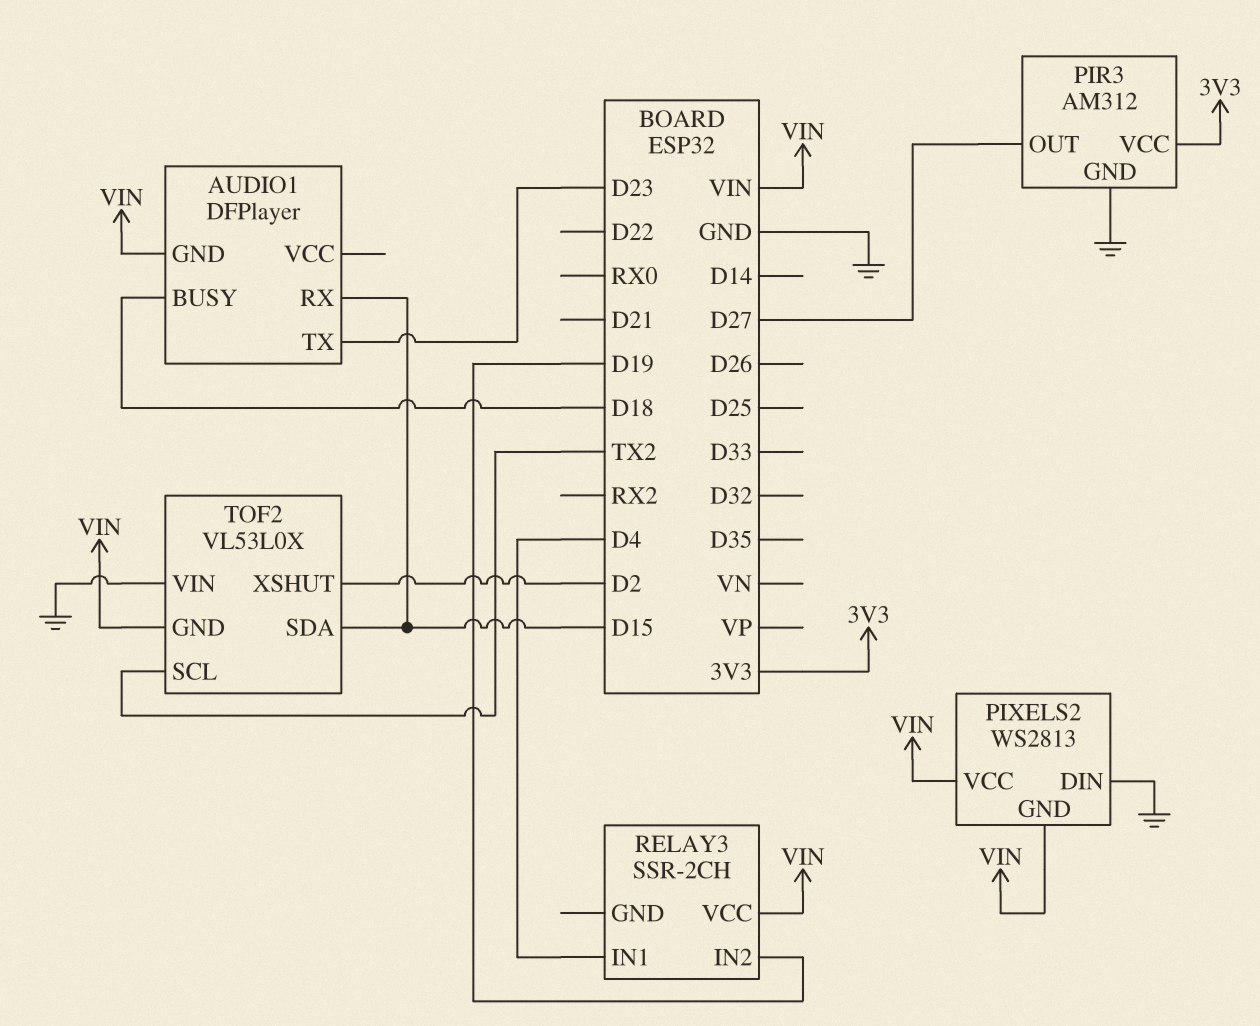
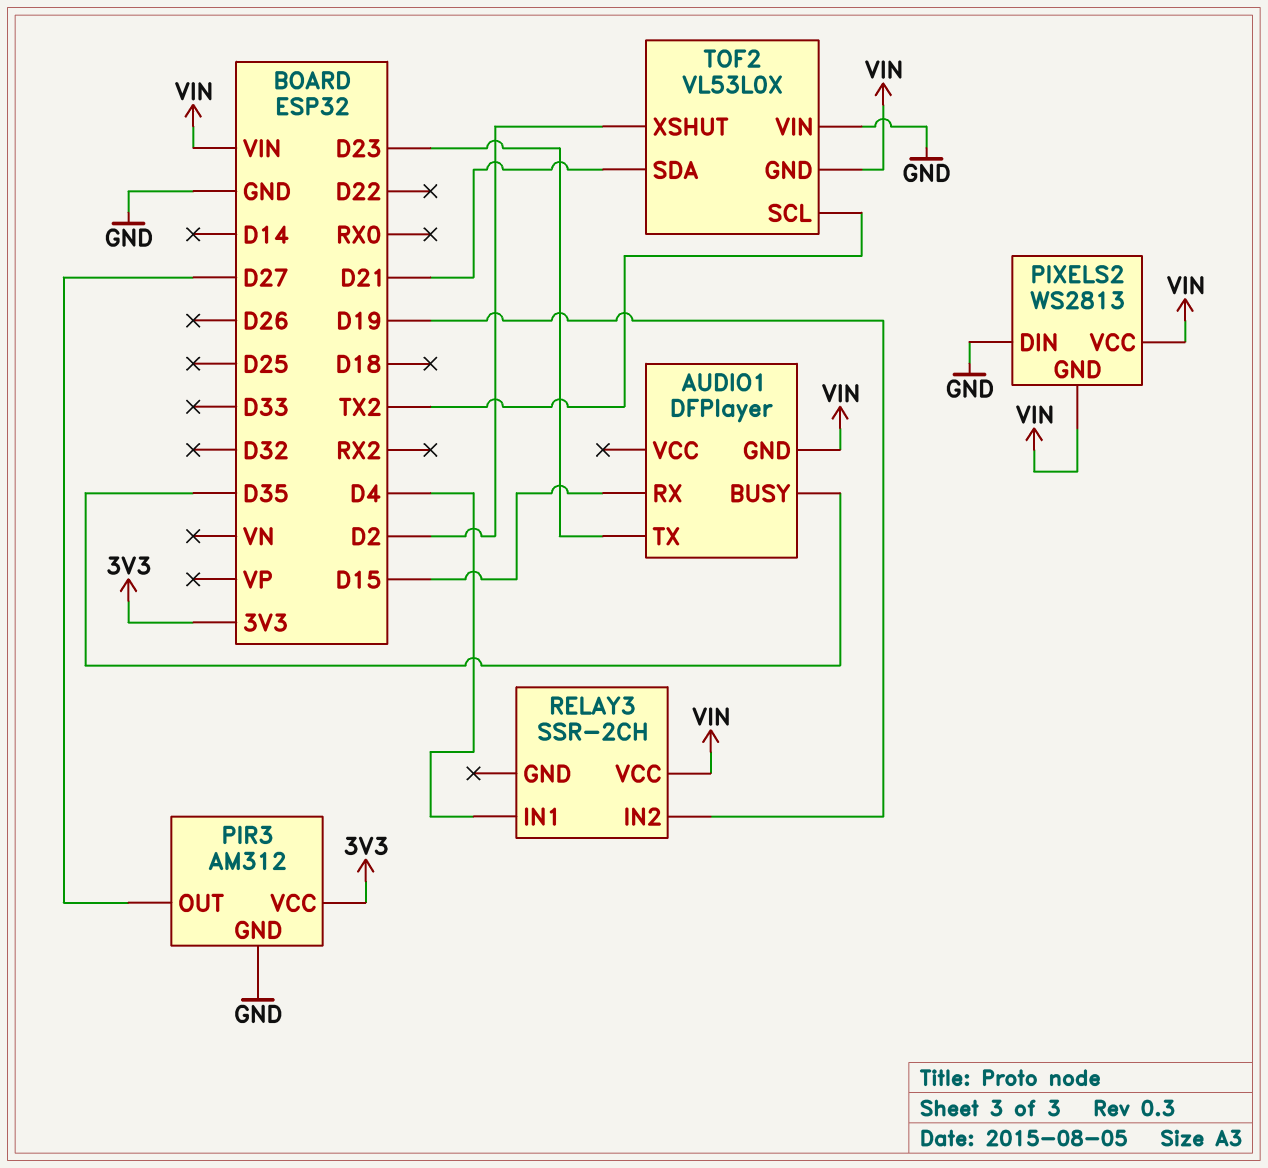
AUDIO1 pin BUSY: D18 -> D35
TOF2 pin SDA: D15 -> D21

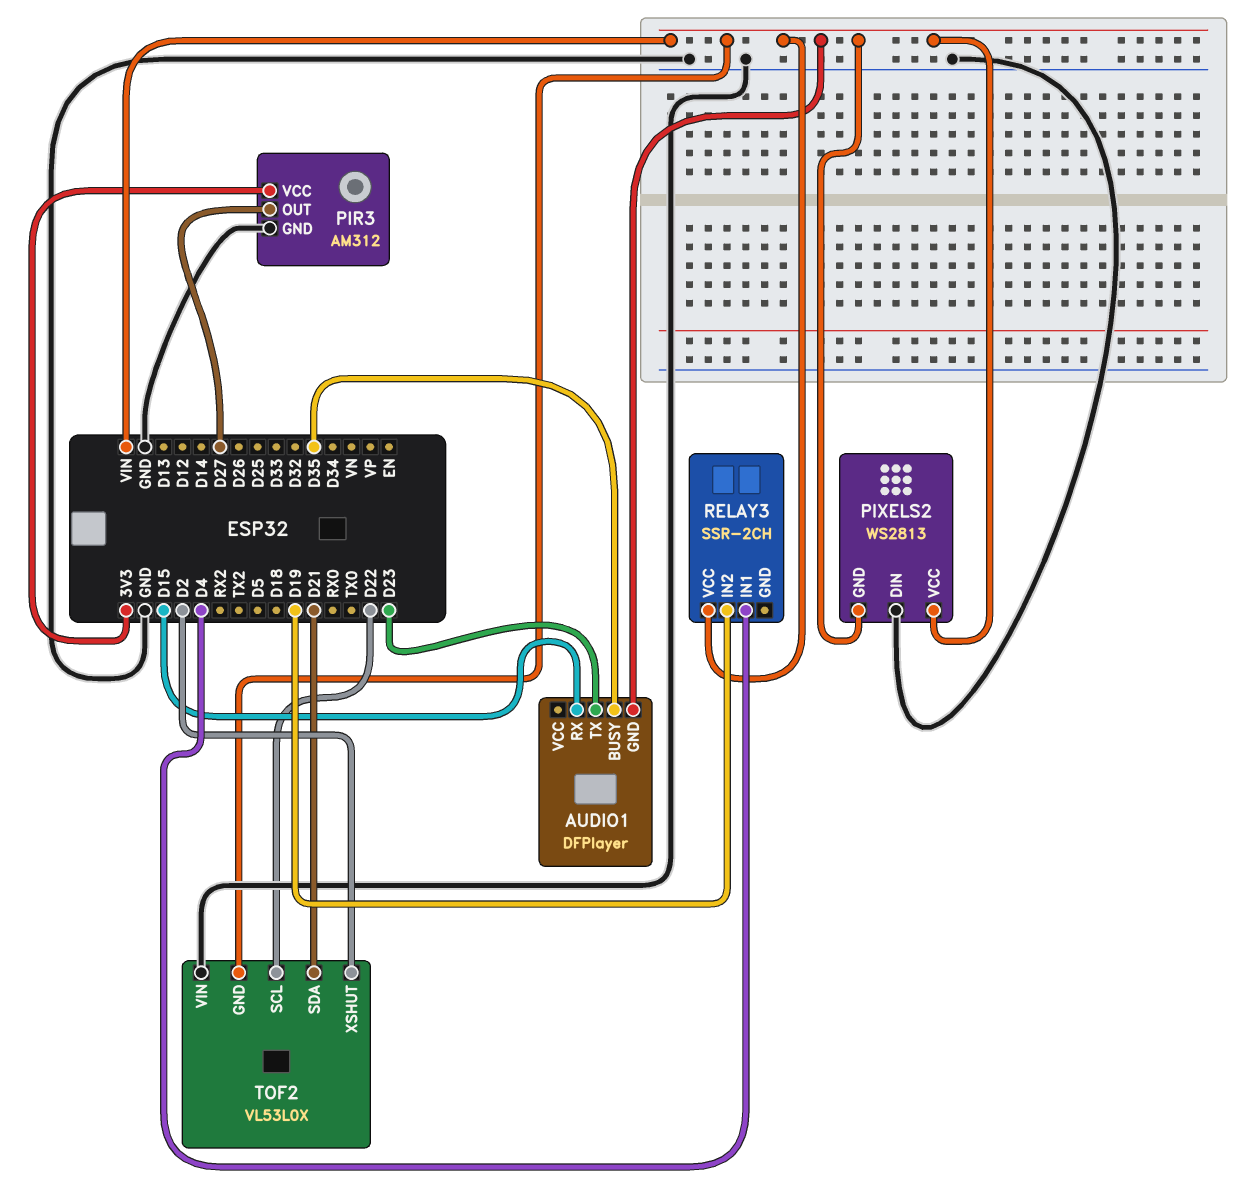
TOF2 pin SCL: TX2 -> D22

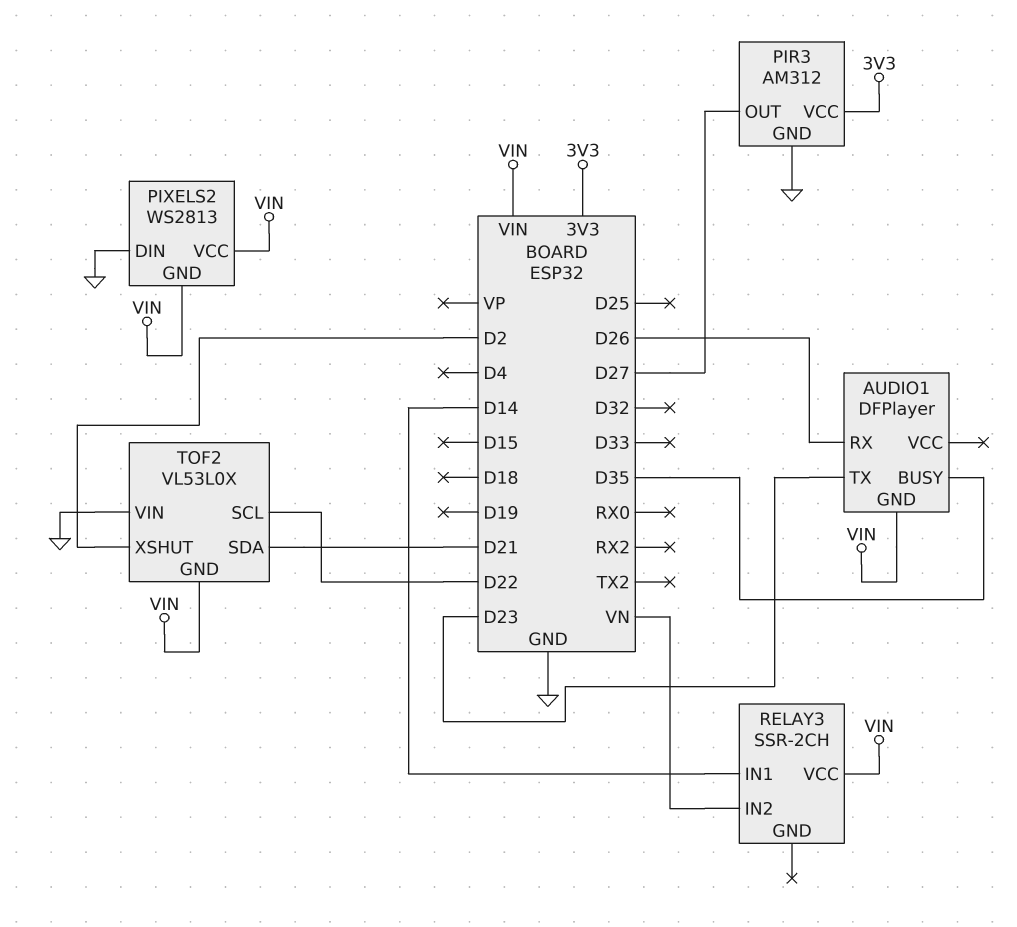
AUDIO1 pin RX: D15 -> D26
RELAY3 pin IN1: D4 -> D14
RELAY3 pin IN2: D19 -> VN

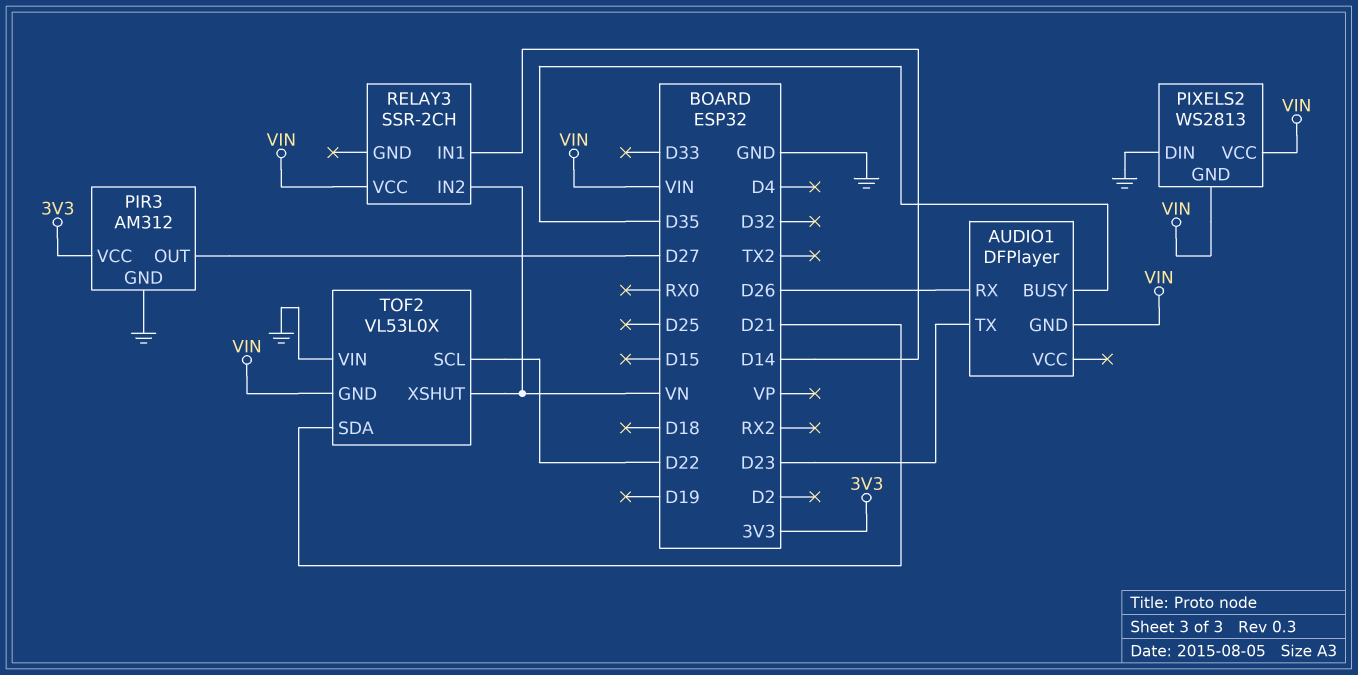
TOF2 pin XSHUT: D2 -> VN

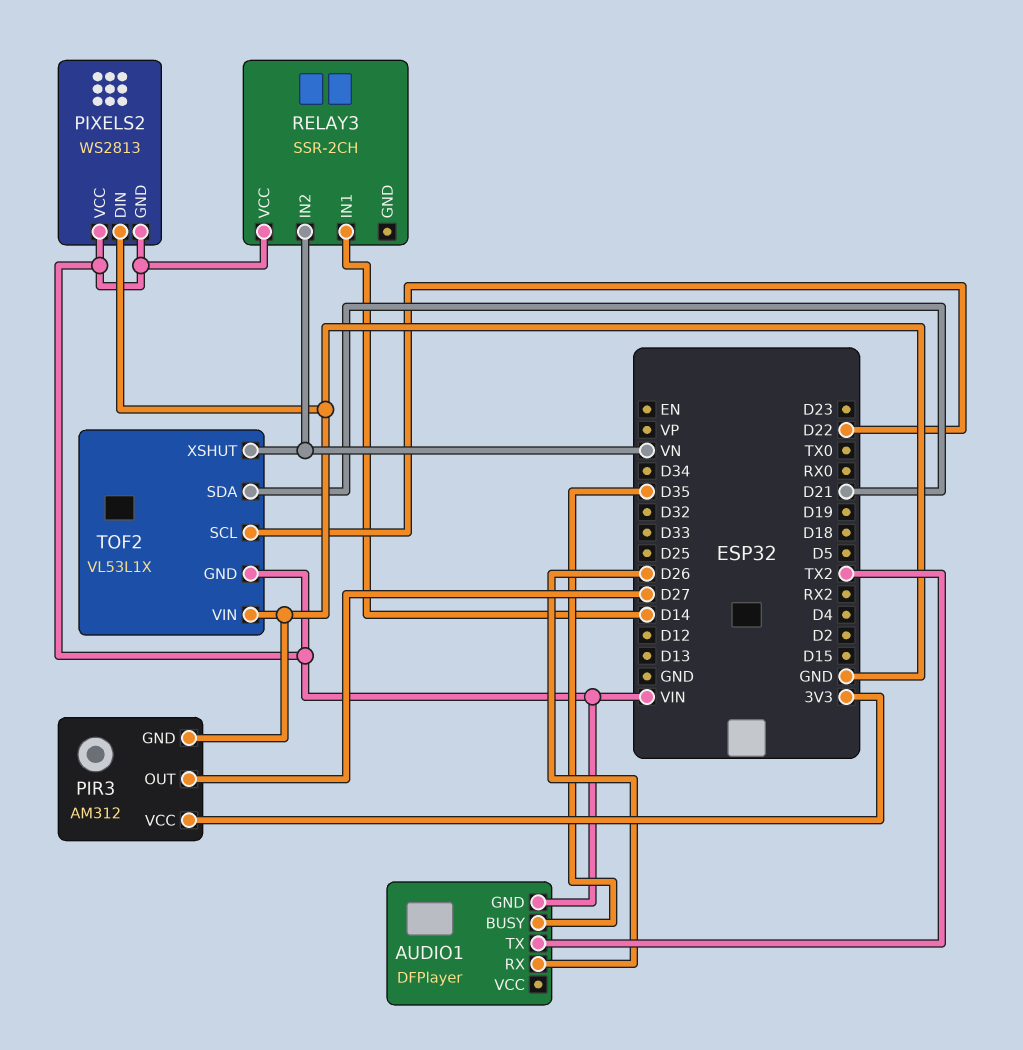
AUDIO1 pin TX: D23 -> TX2
TOF2: VL53L0X -> VL53L1X

